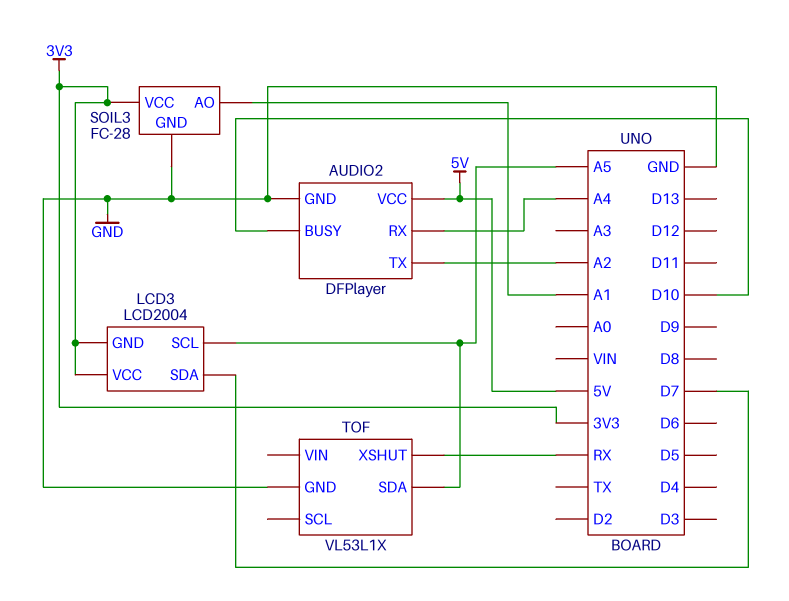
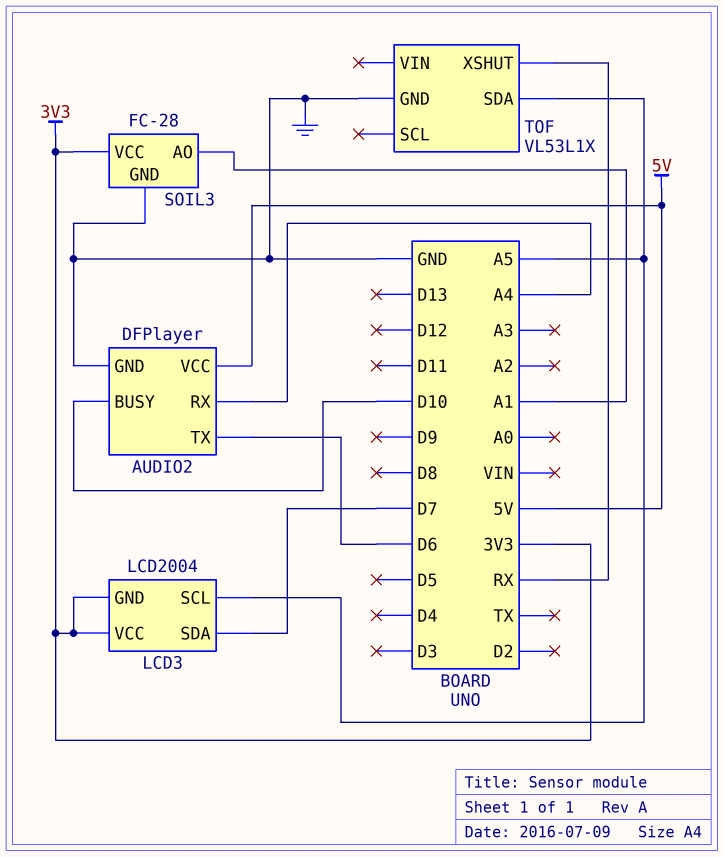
AUDIO2 pin TX: A2 -> D6

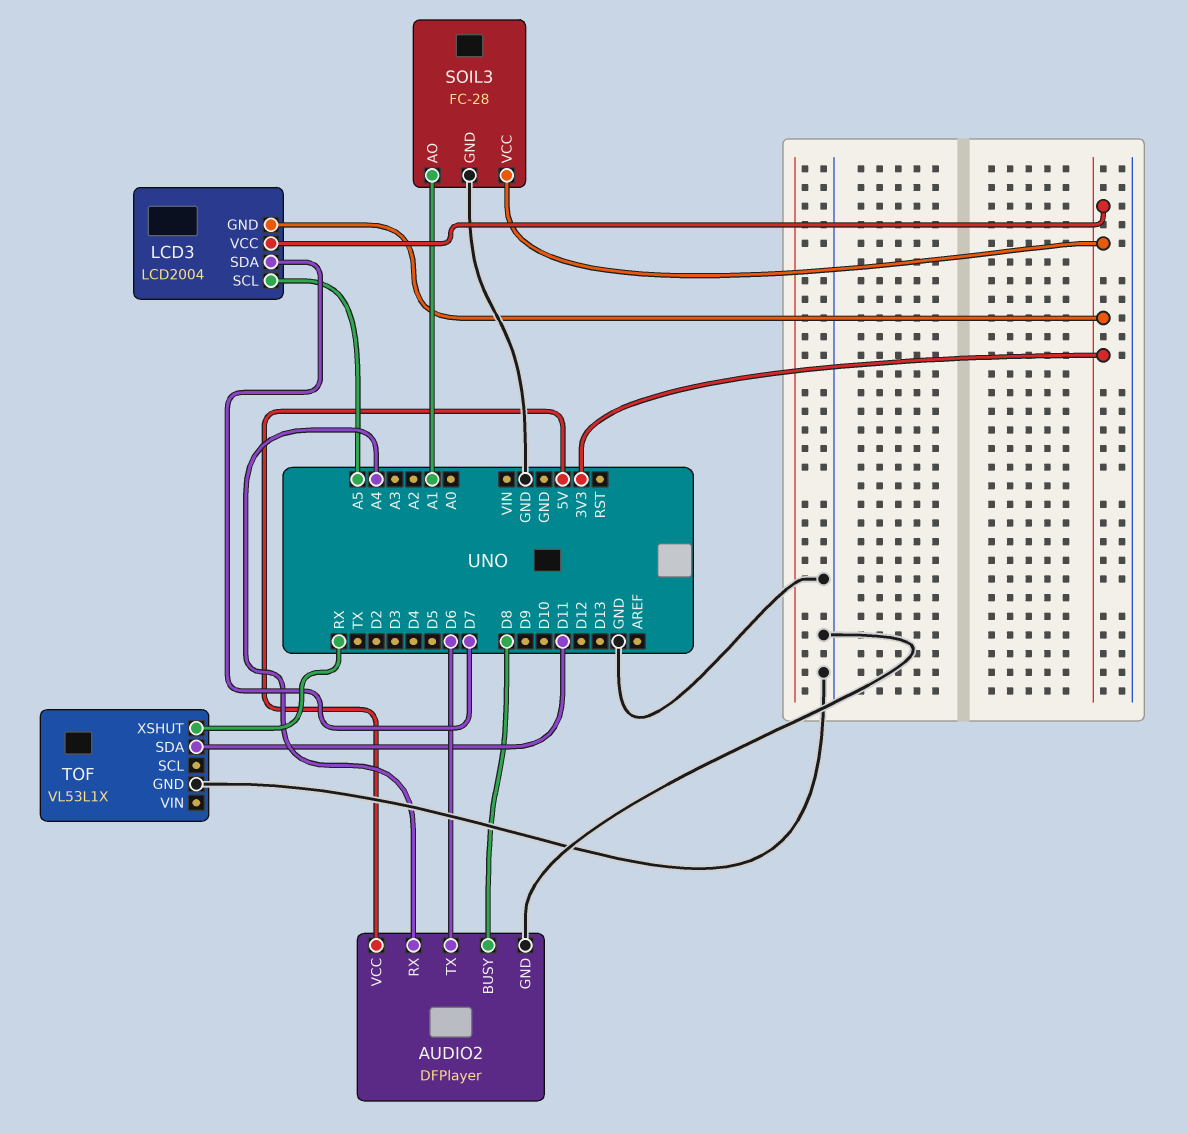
AUDIO2 pin BUSY: D10 -> D8
TOF pin SDA: A5 -> D11

